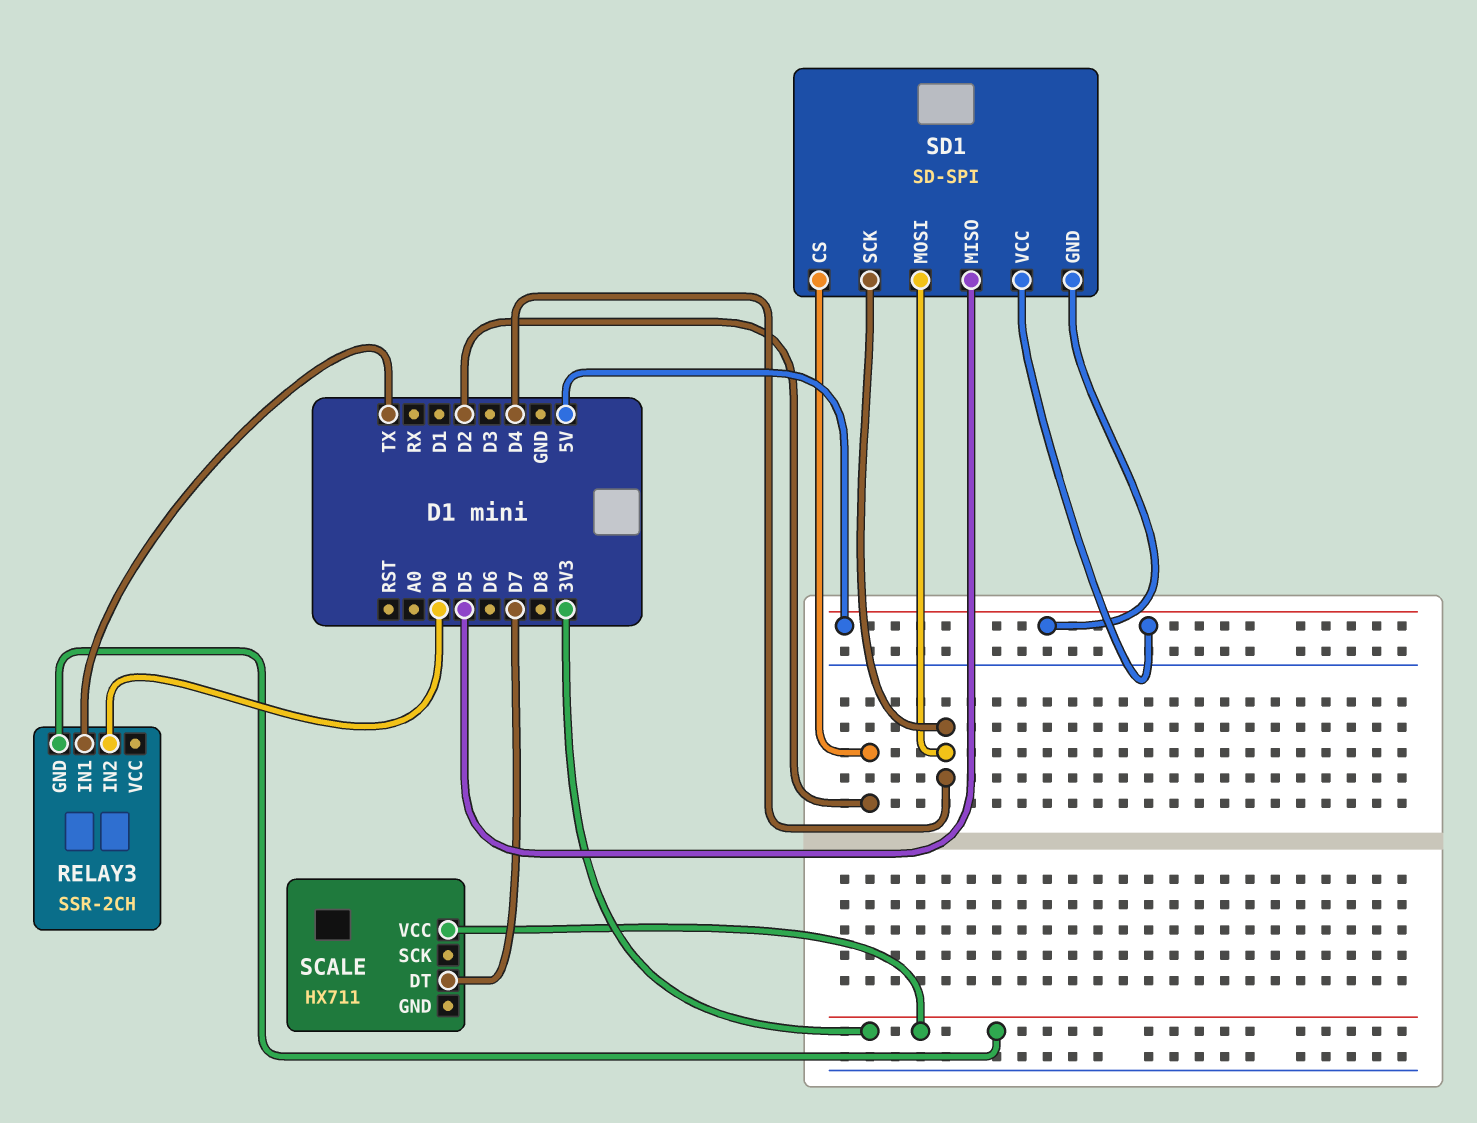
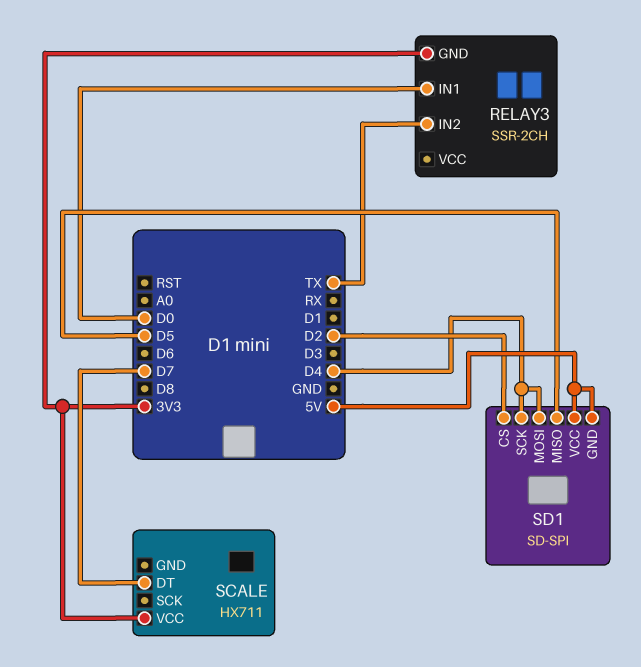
RELAY3 pin IN1: TX -> D0
RELAY3 pin IN2: D0 -> TX

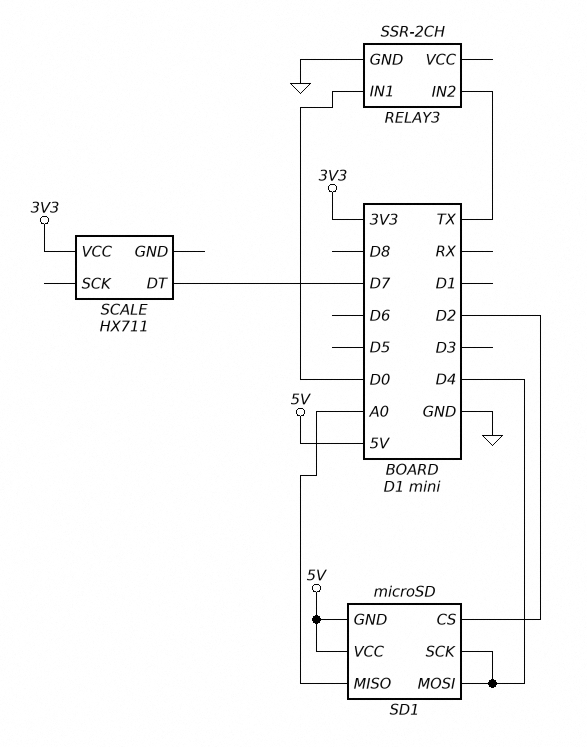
RELAY3 pin GND: 3V3 -> GND
SD1: SD-SPI -> microSD
SD1 pin MISO: D5 -> A0

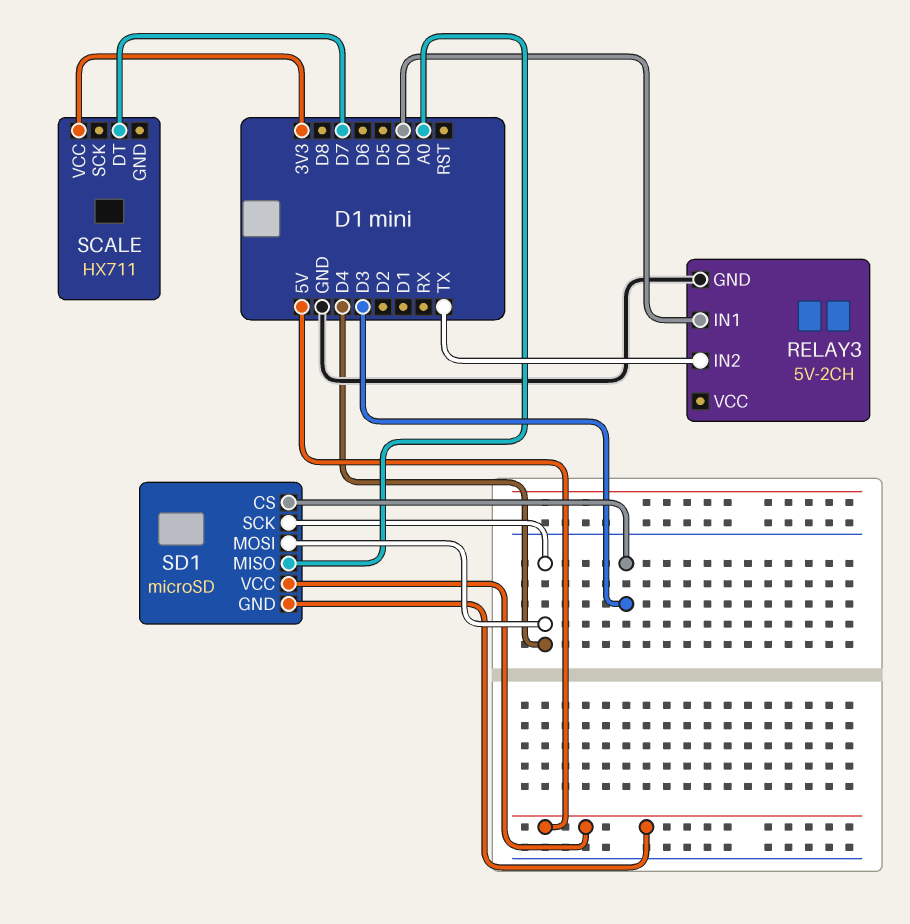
RELAY3: SSR-2CH -> 5V-2CH
SD1 pin CS: D2 -> D3

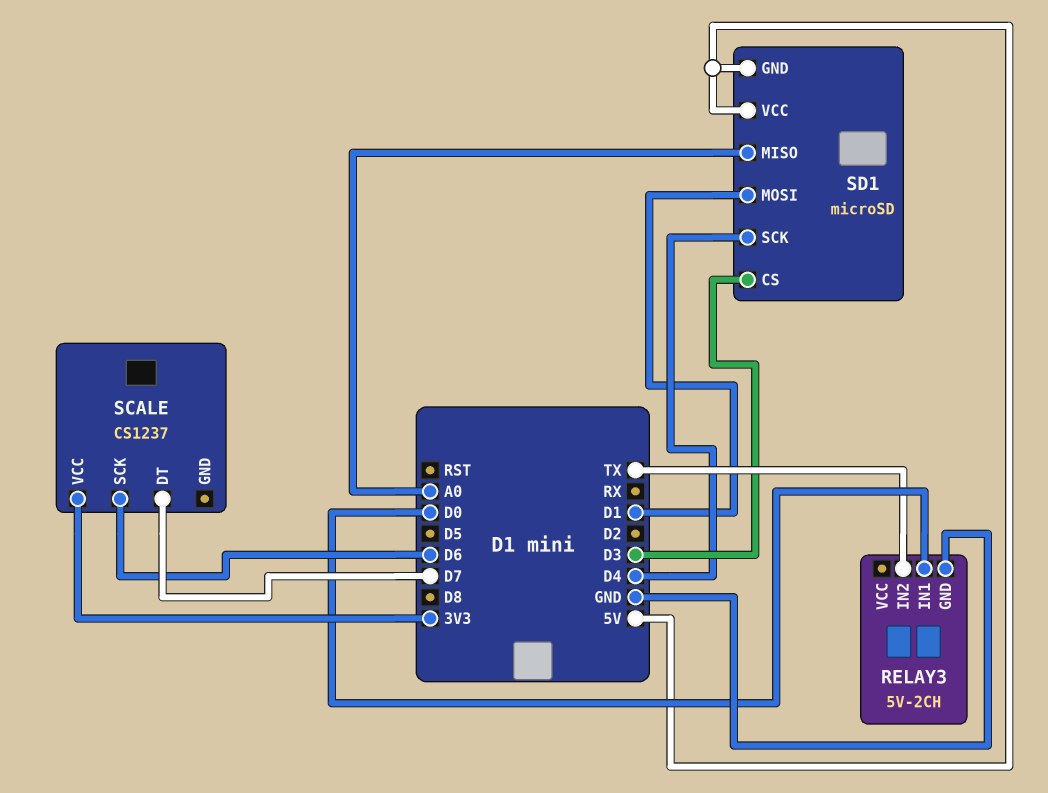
SCALE: HX711 -> CS1237
SCALE pin SCK: none -> D6
SD1 pin MOSI: D4 -> D1

